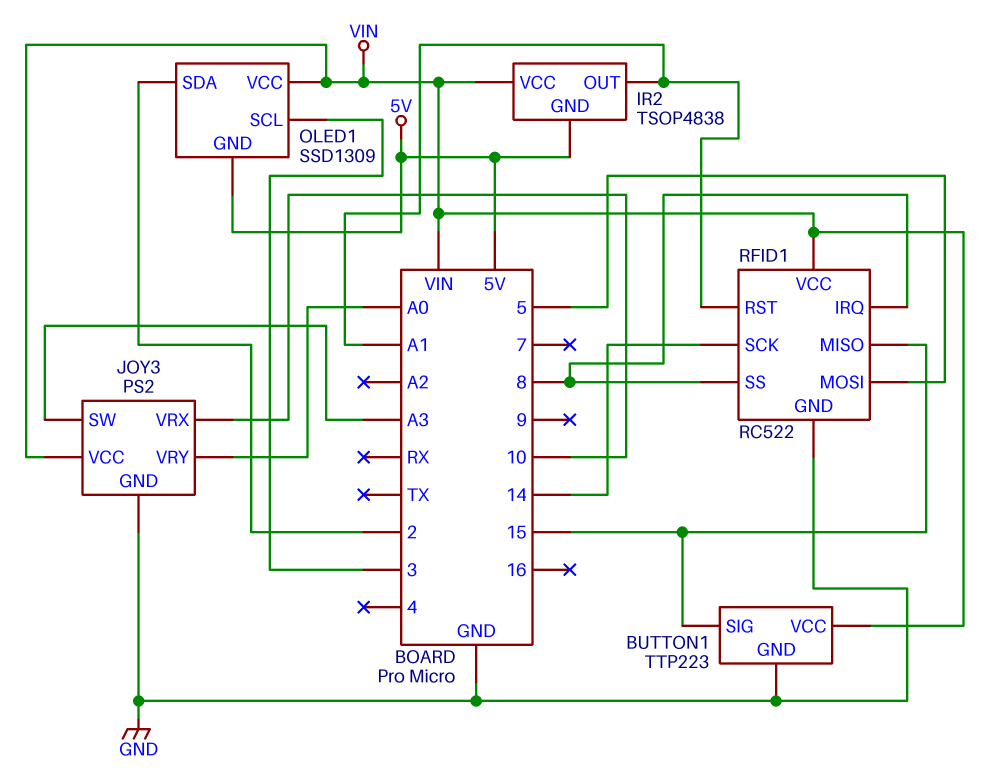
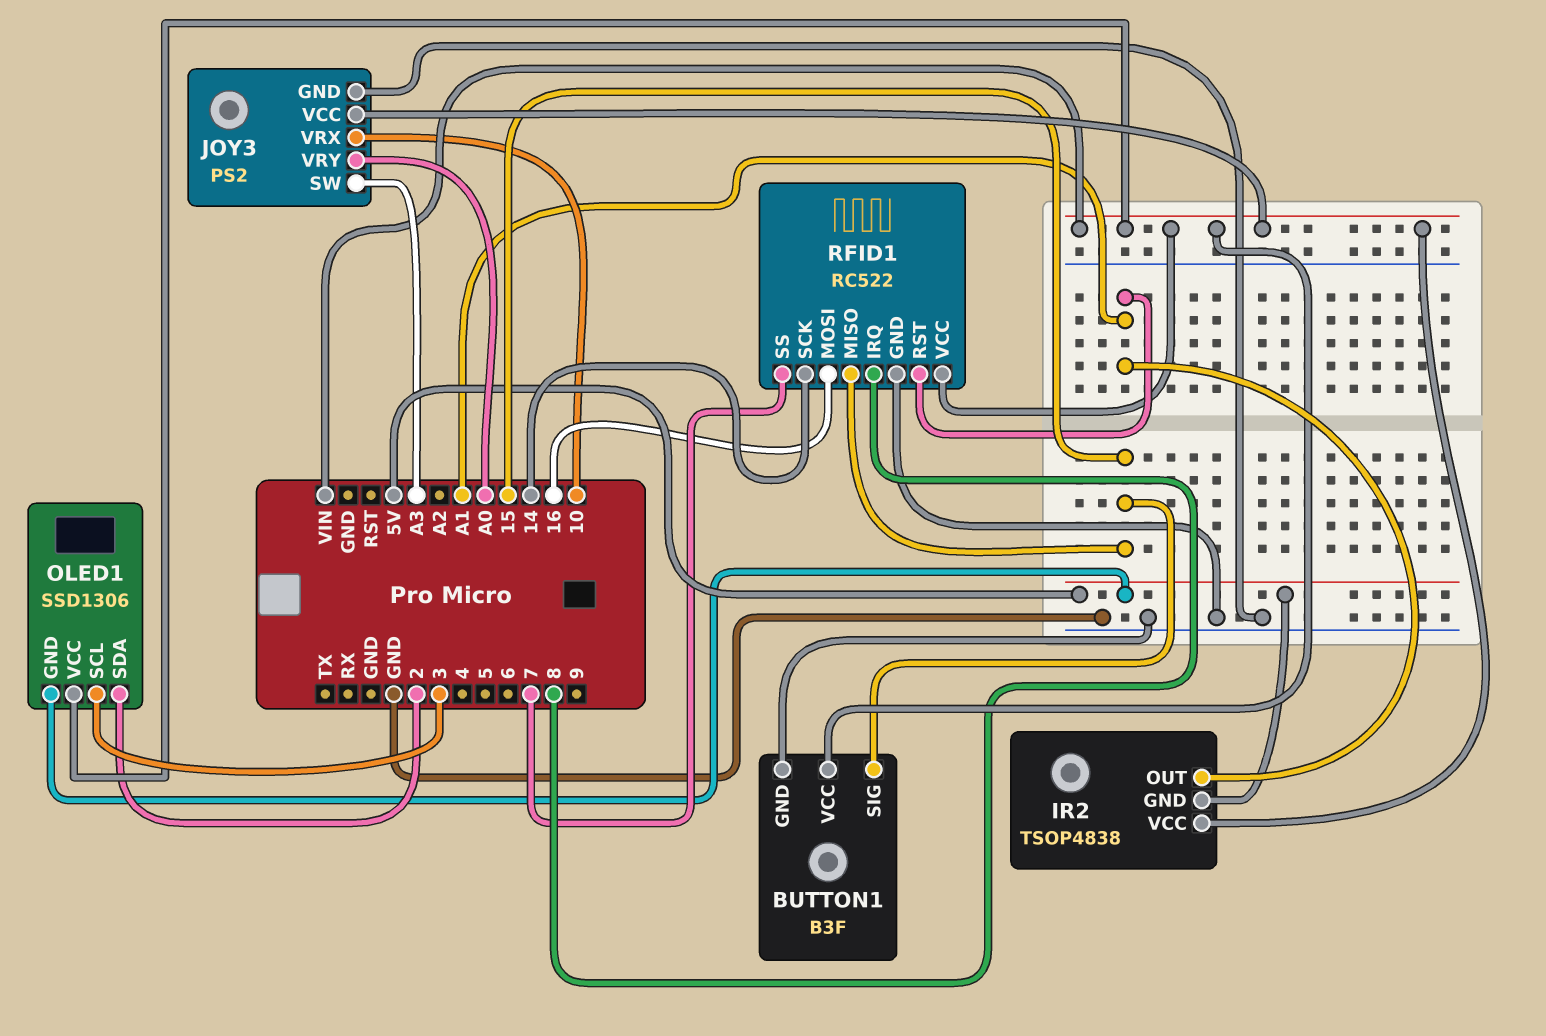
BUTTON1: TTP223 -> B3F
OLED1: SSD1309 -> SSD1306
RFID1 pin MOSI: 5 -> 16
RFID1 pin SS: 8 -> 7

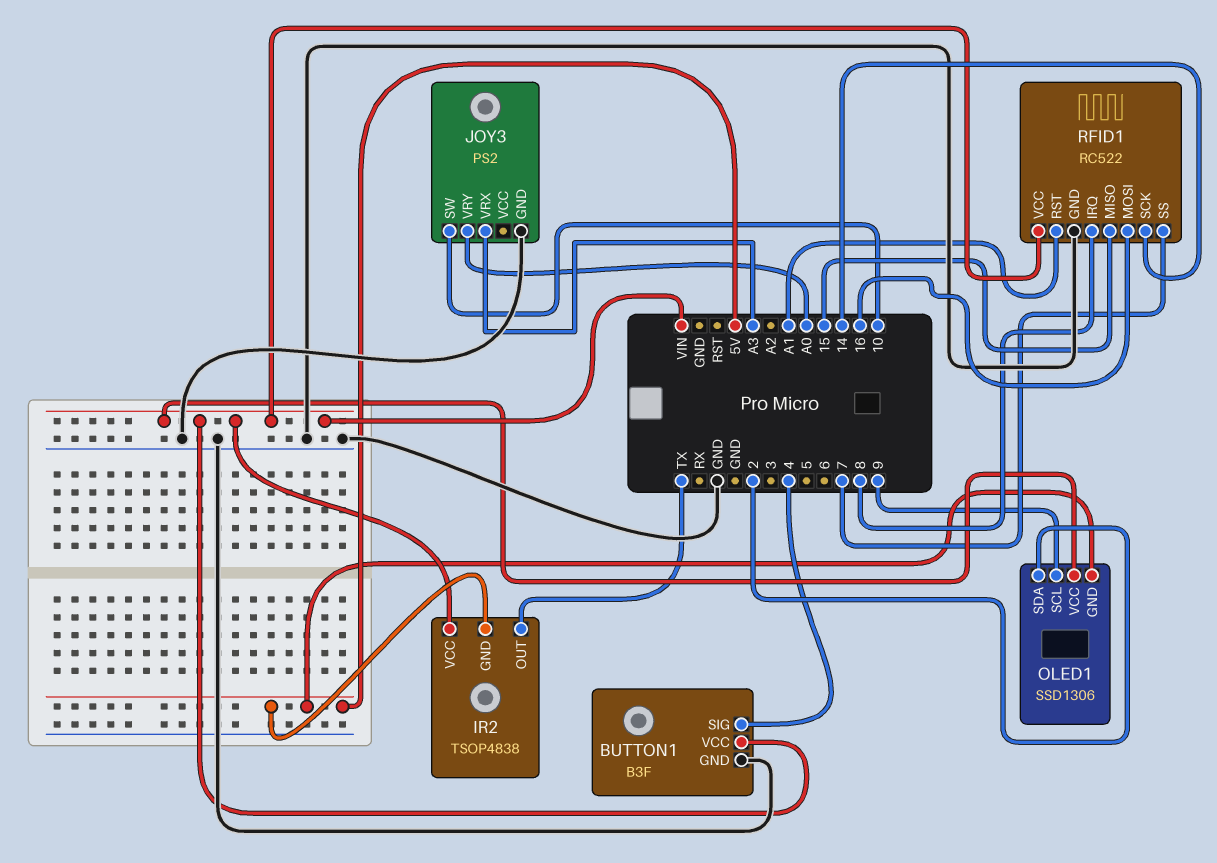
BUTTON1 pin SIG: 15 -> 4
IR2 pin OUT: A1 -> TX
JOY3 pin SW: A3 -> 10
JOY3 pin VCC: VIN -> none
JOY3 pin VRX: 10 -> A3
OLED1 pin SCL: 3 -> 9

